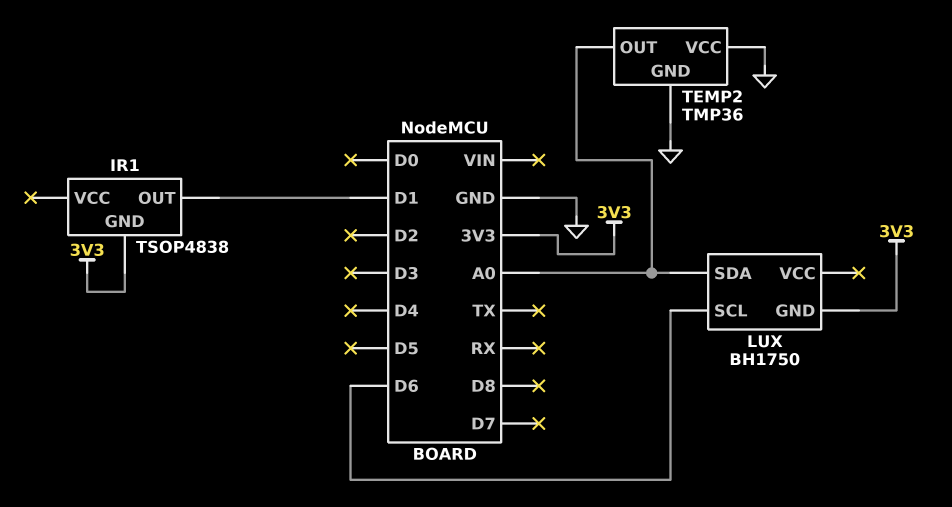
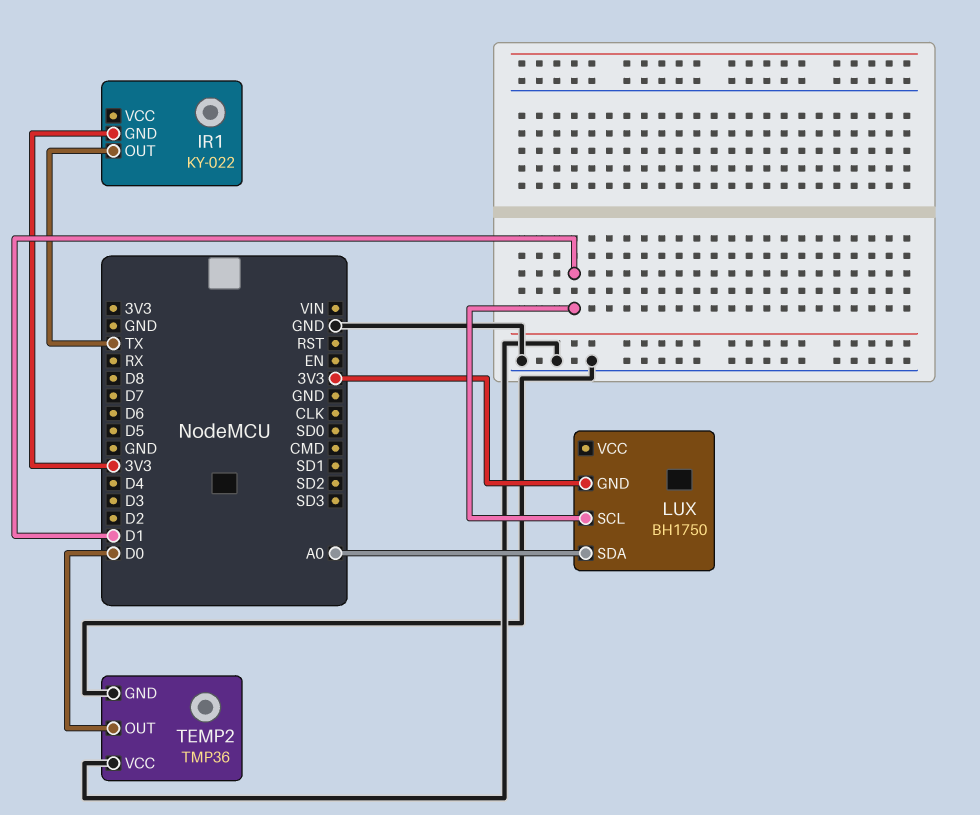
IR1: TSOP4838 -> KY-022
IR1 pin OUT: D1 -> TX
LUX pin SCL: D6 -> D1
TEMP2 pin OUT: A0 -> D0

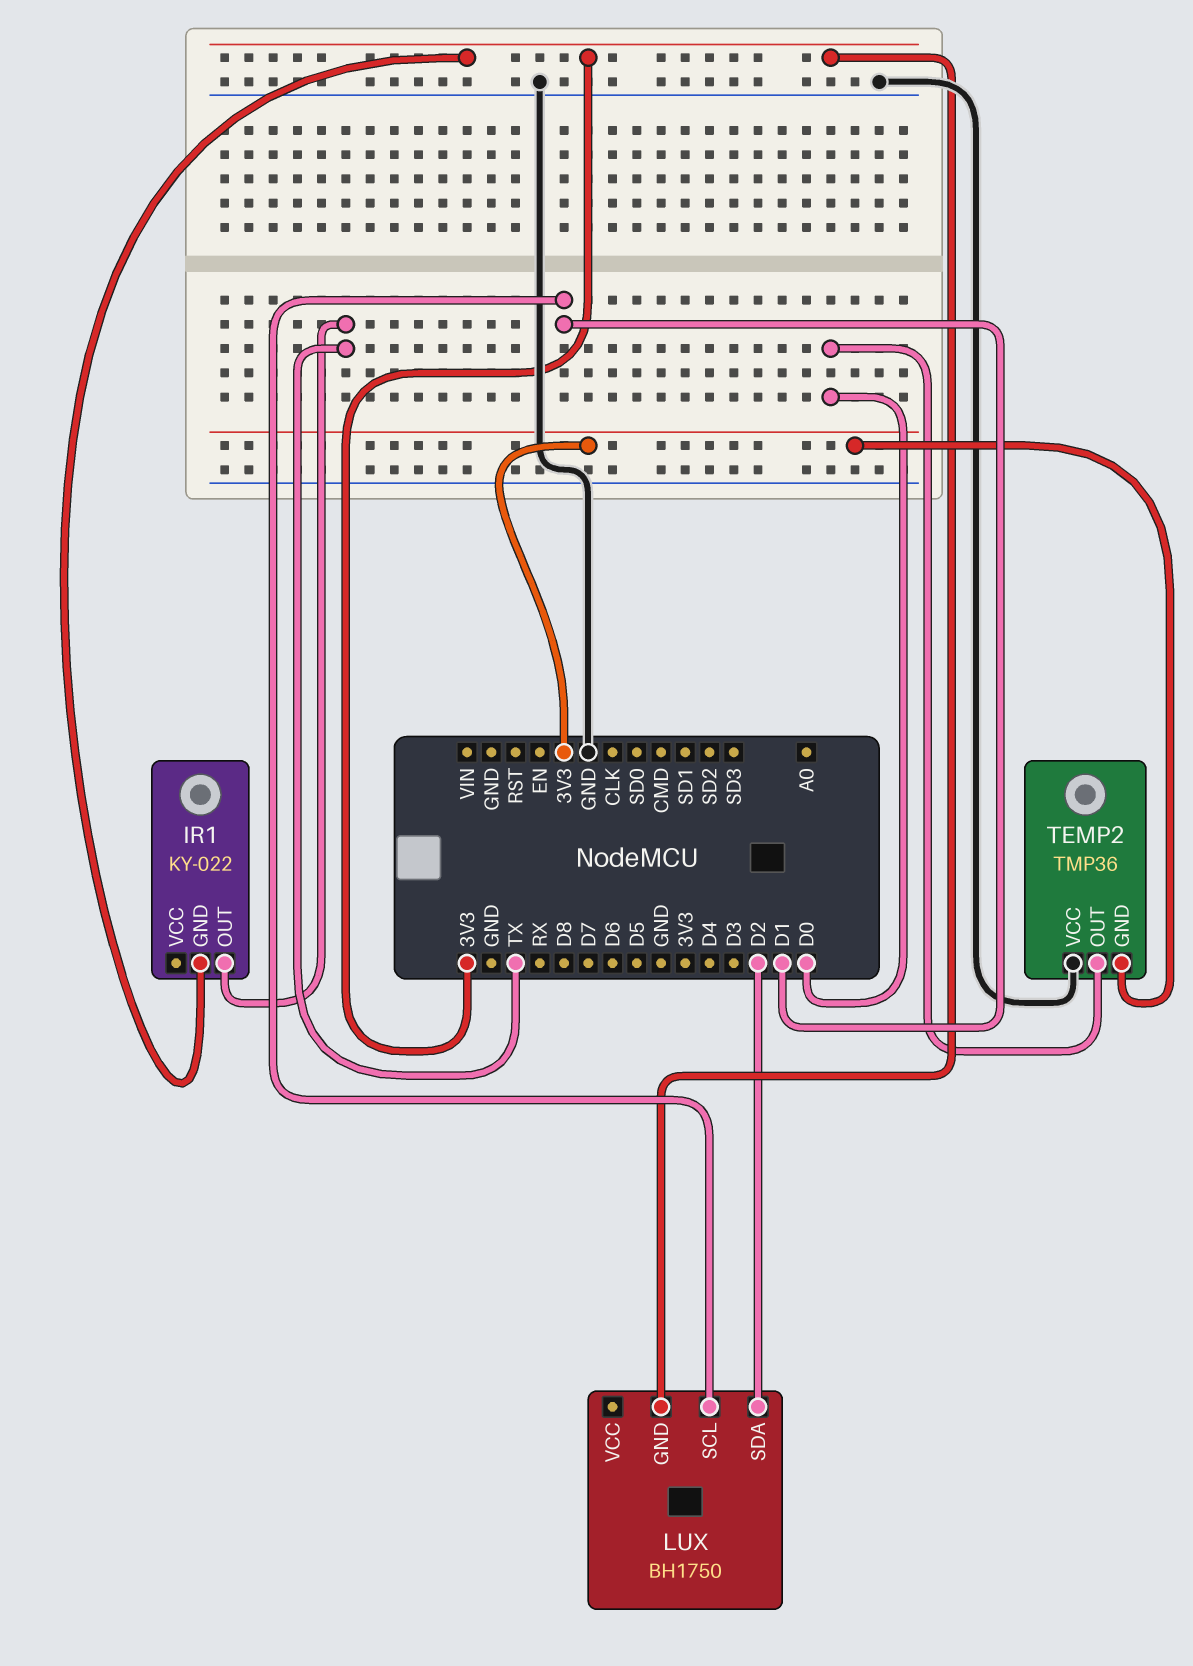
LUX pin SDA: A0 -> D2
TEMP2 pin GND: GND -> 3V3

